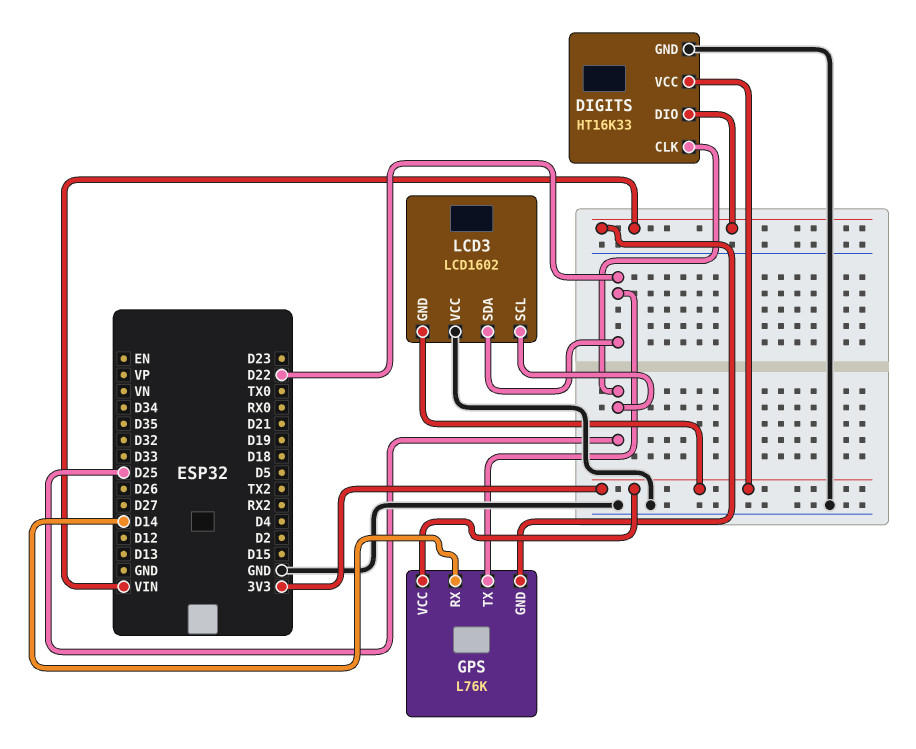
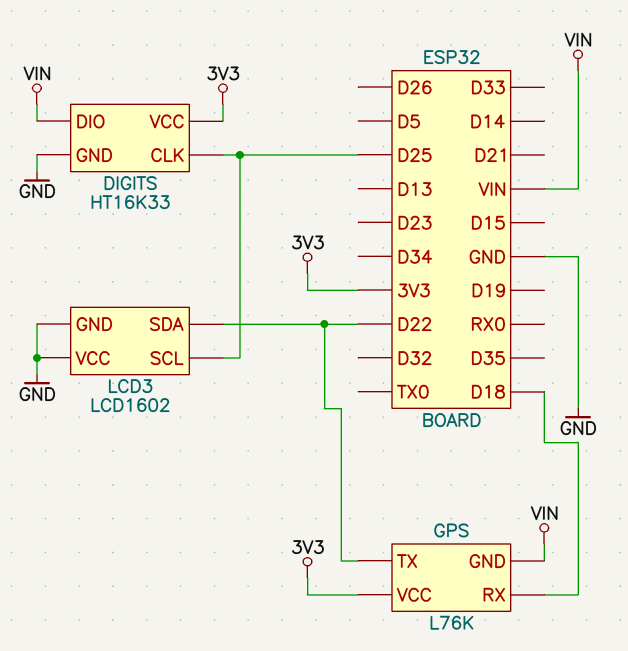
GPS pin RX: D14 -> D18
LCD3 pin GND: 3V3 -> GND

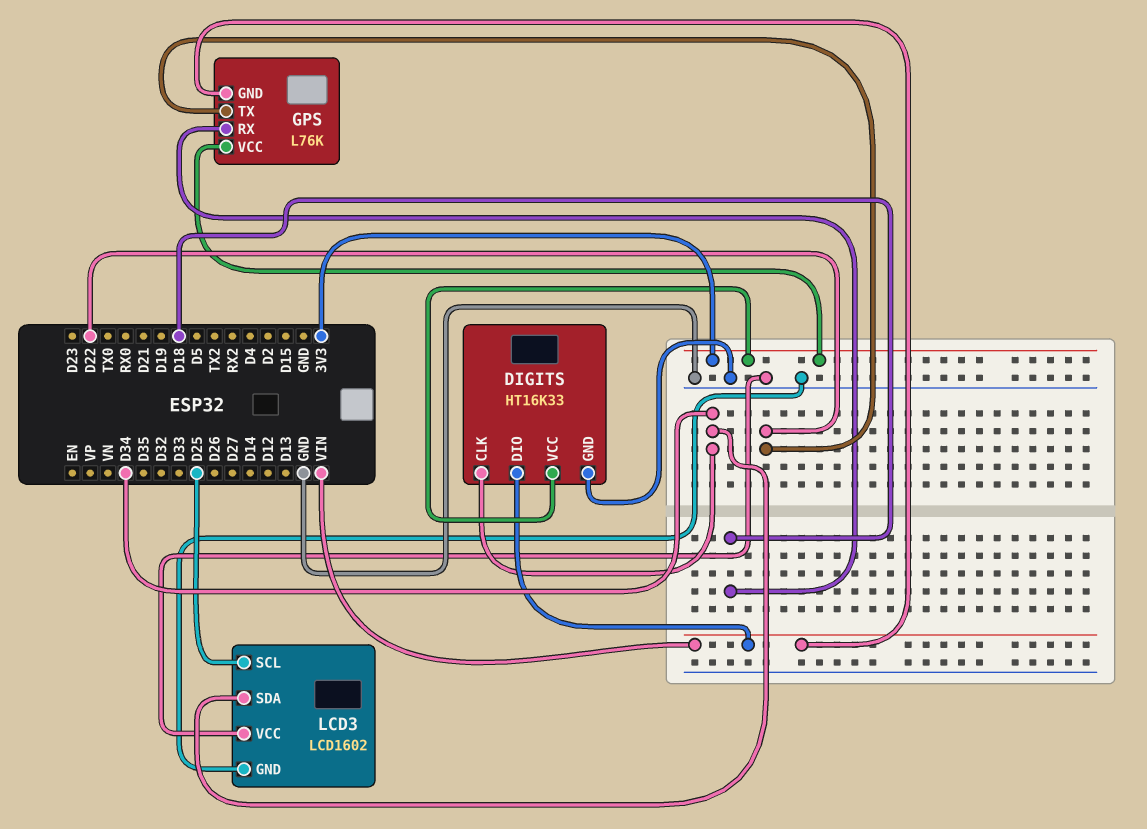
DIGITS pin CLK: D25 -> D34
LCD3 pin SDA: D22 -> D34

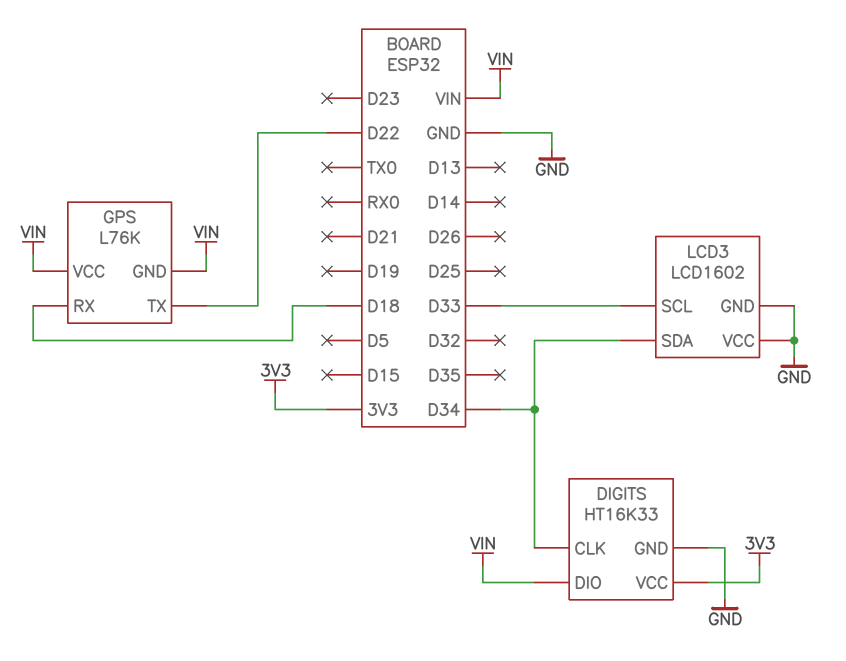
GPS pin VCC: 3V3 -> VIN
LCD3 pin SCL: D25 -> D33

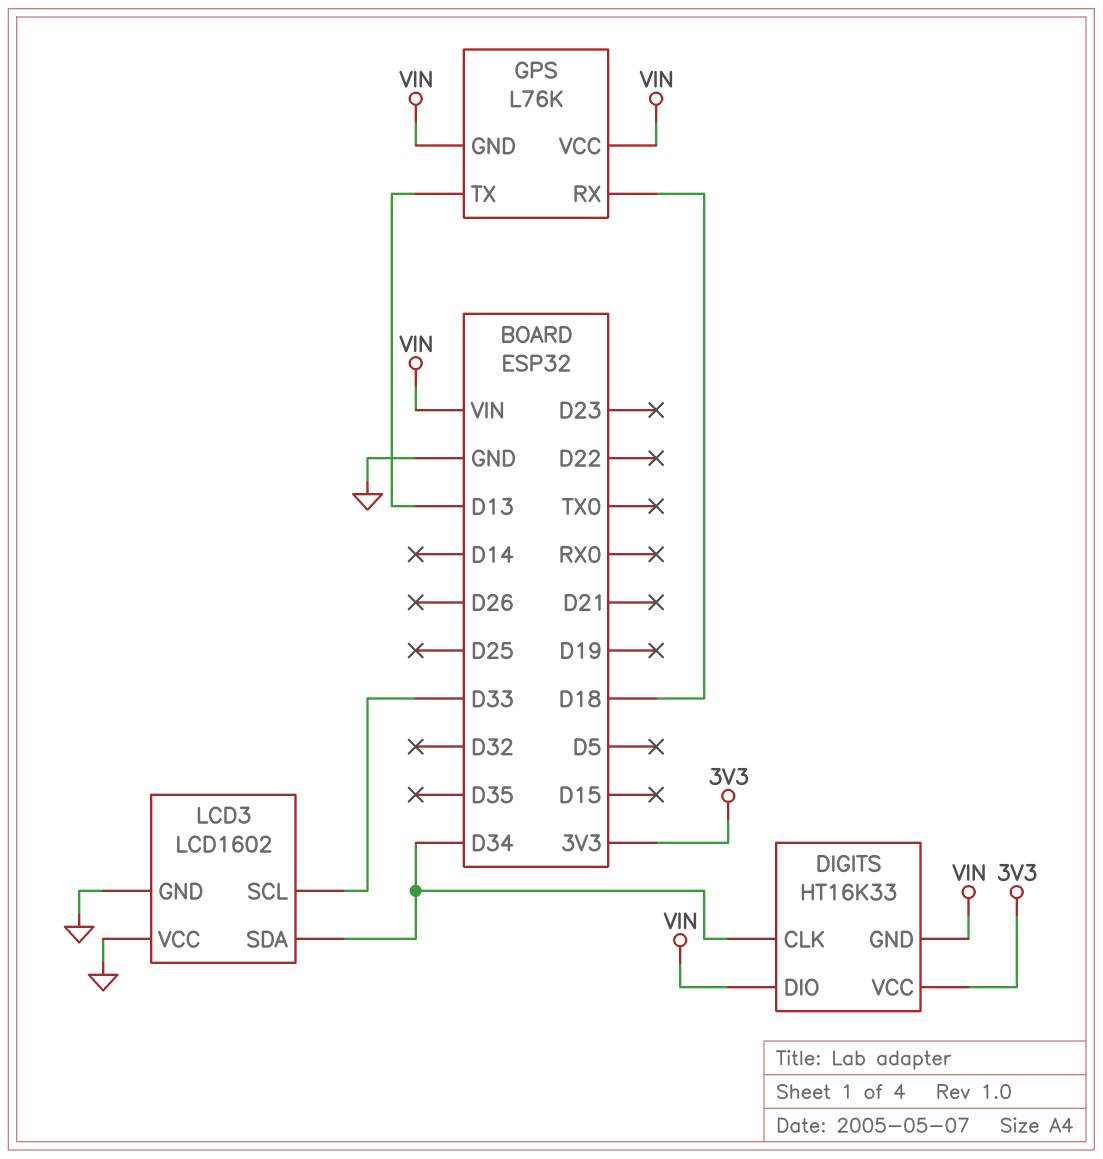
DIGITS pin GND: GND -> VIN
GPS pin TX: D22 -> D13

